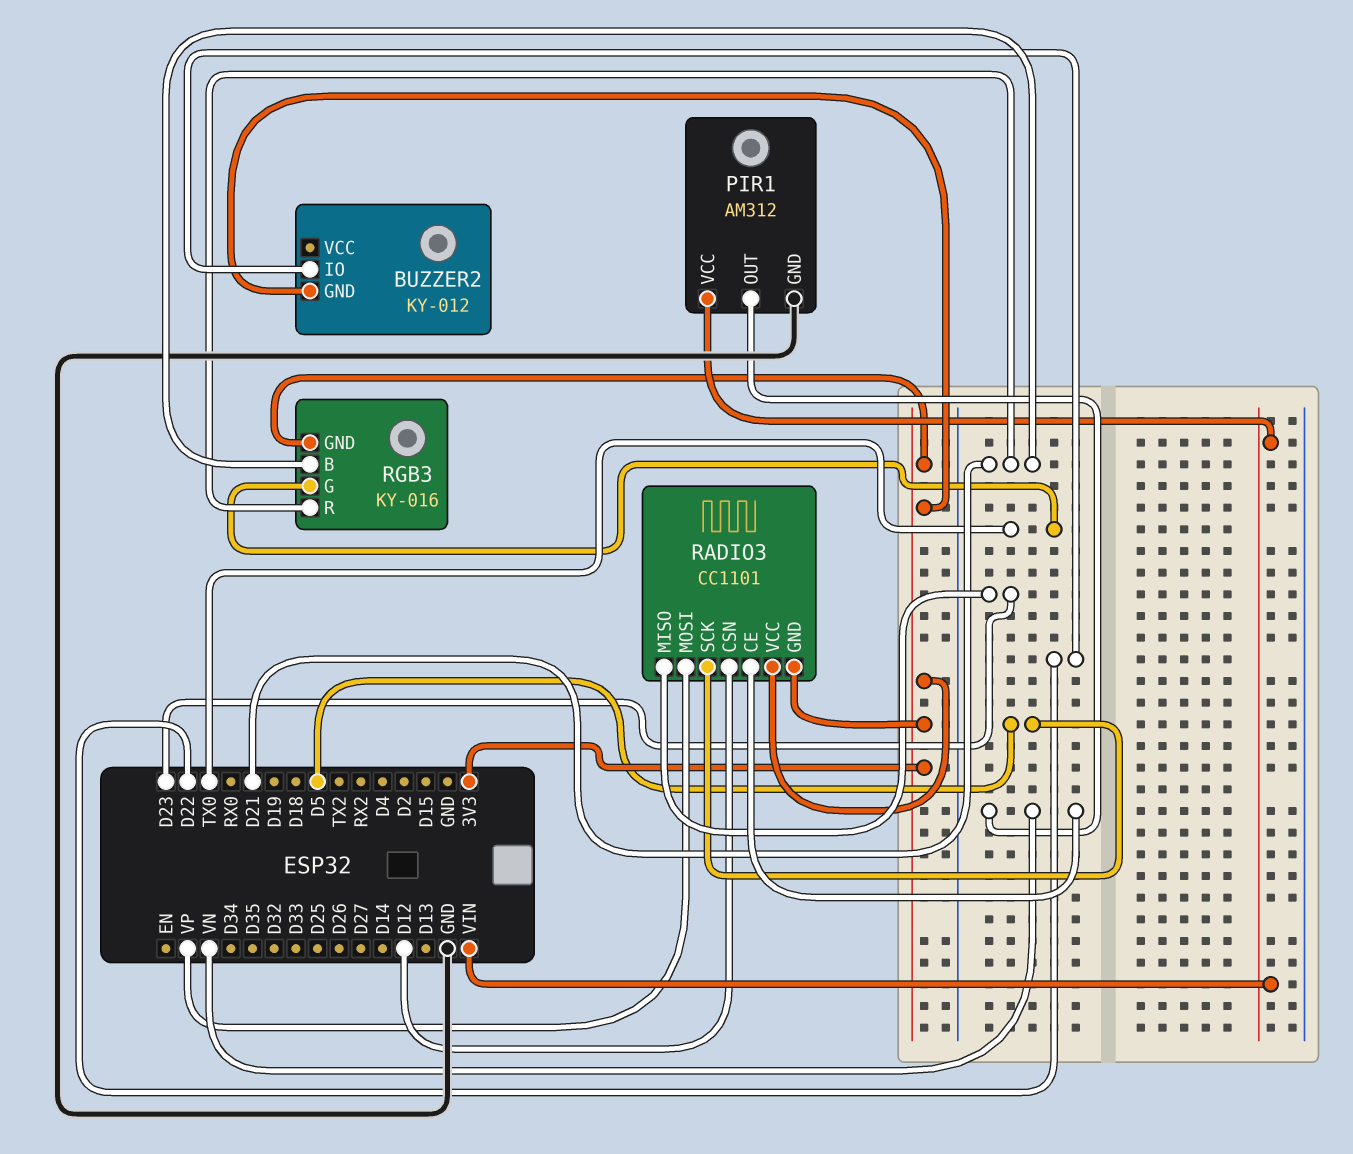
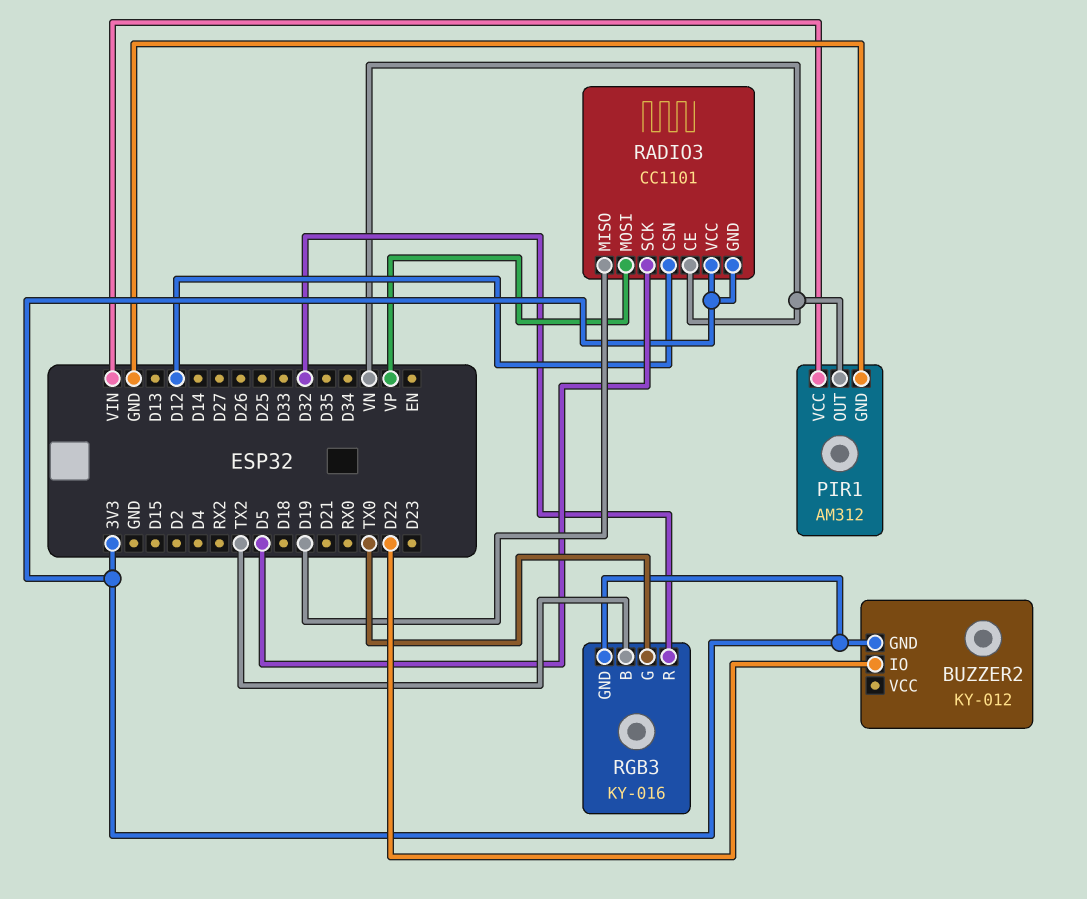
RADIO3 pin MISO: D23 -> D19
RGB3 pin B: D21 -> TX2
RGB3 pin R: D21 -> D32

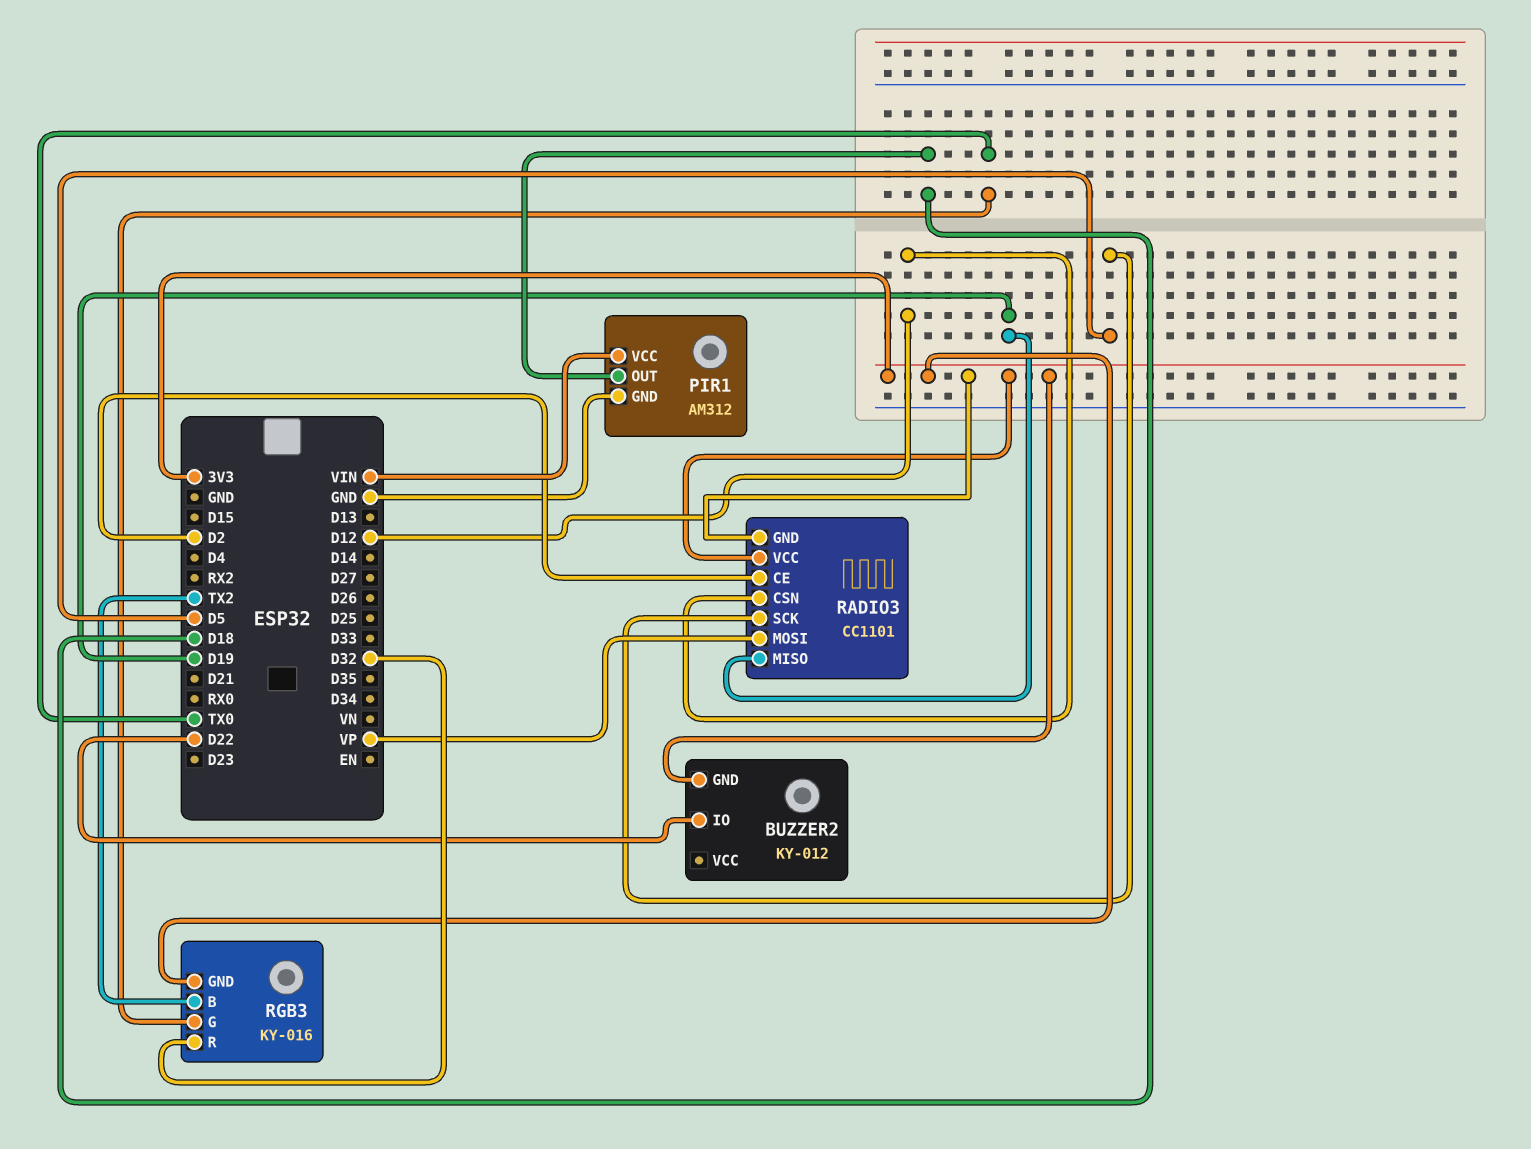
PIR1 pin OUT: VN -> D18
RADIO3 pin CE: VN -> D2

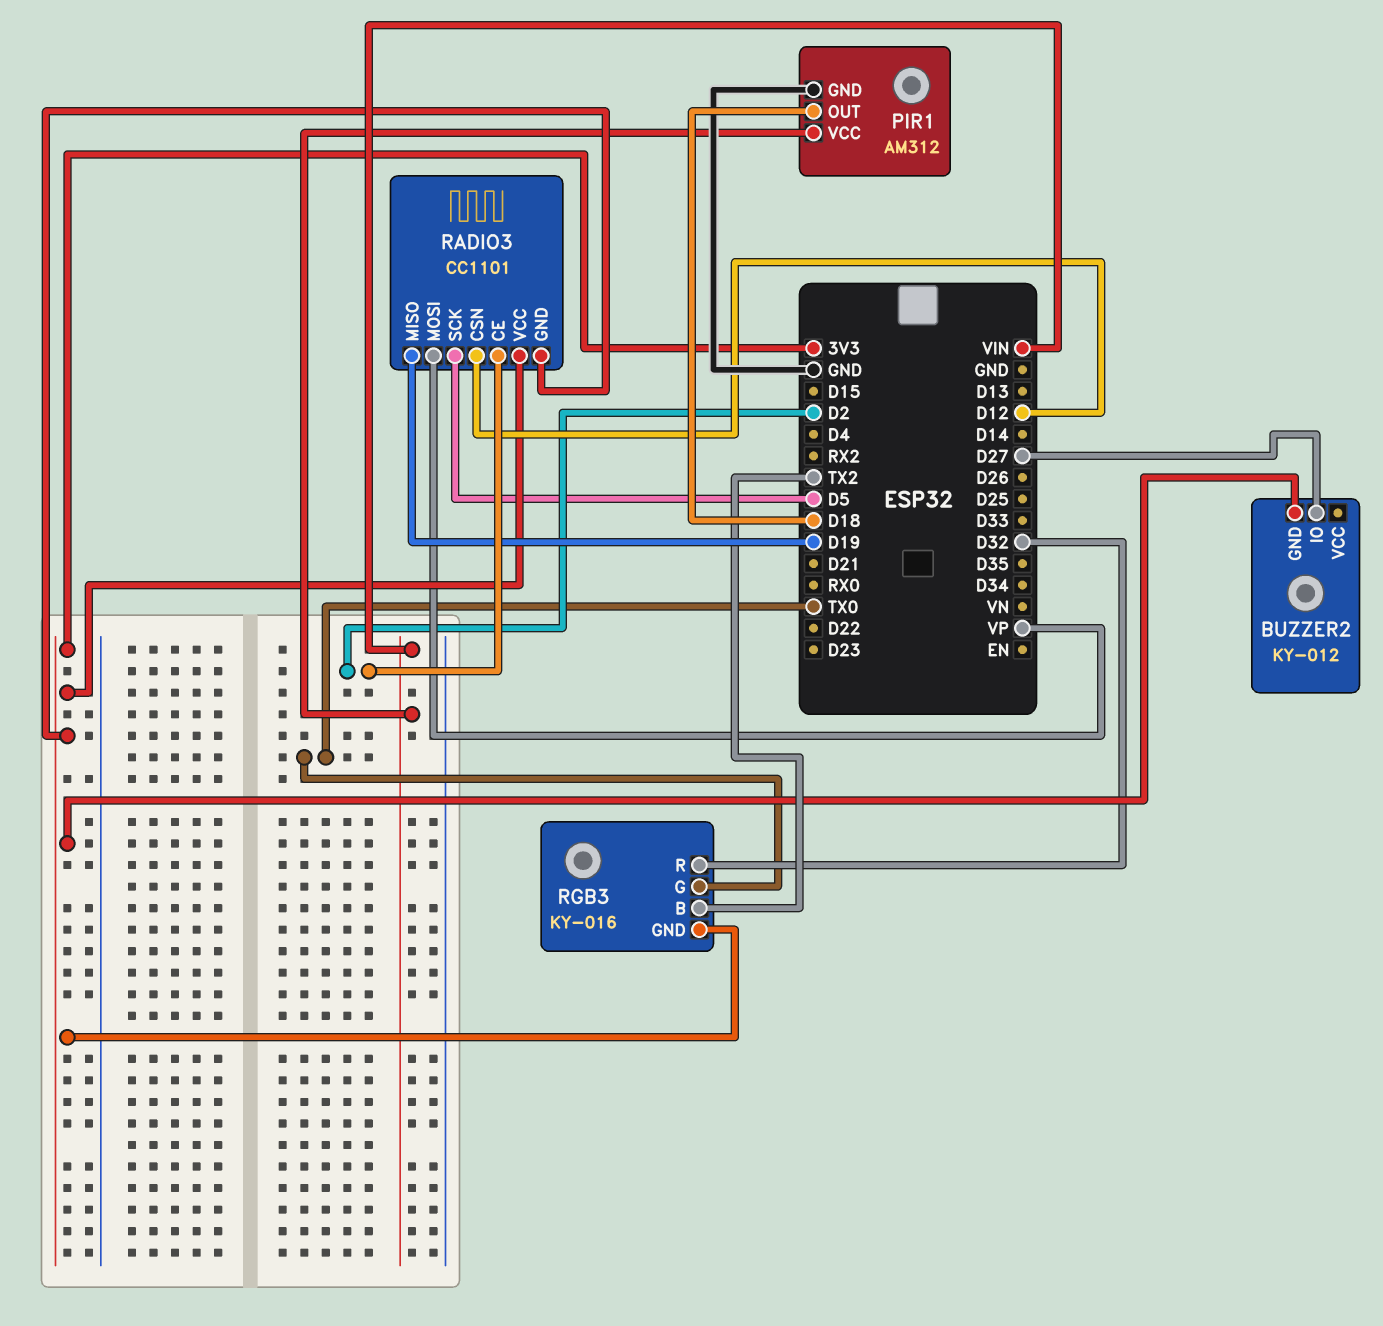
BUZZER2 pin IO: D22 -> D27

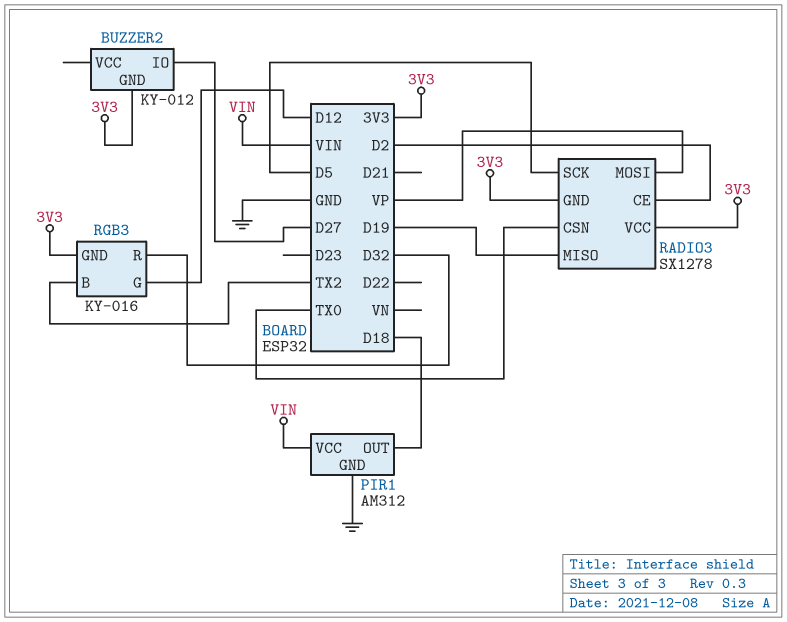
RADIO3: CC1101 -> SX1278
RADIO3 pin CSN: D12 -> TX0
RGB3 pin G: TX0 -> D12

